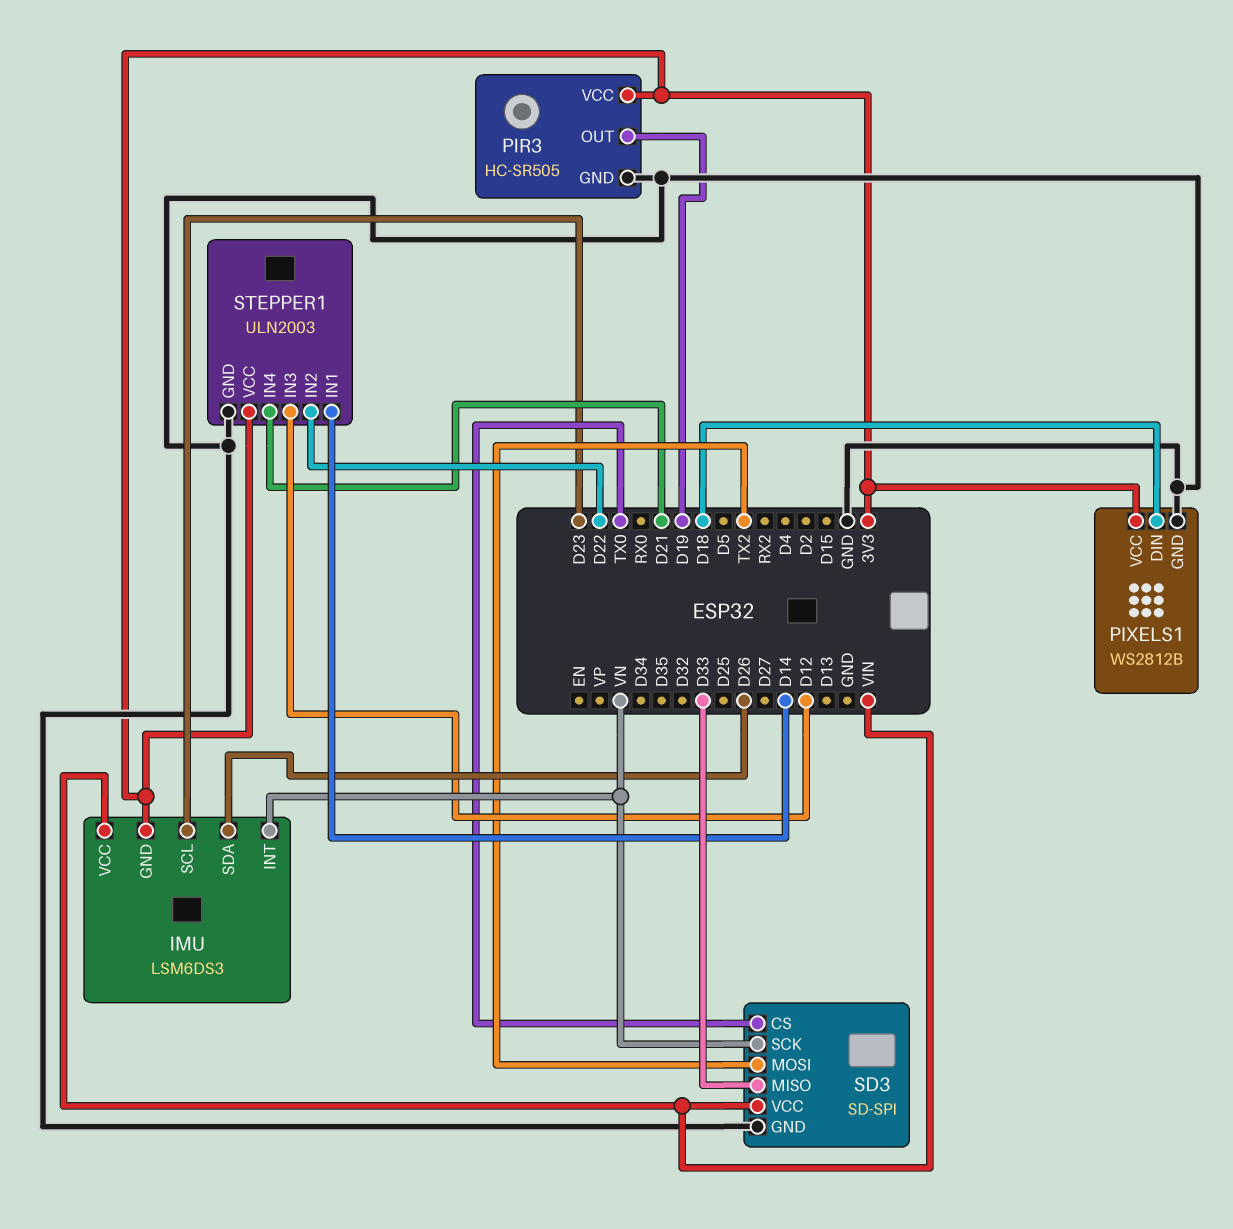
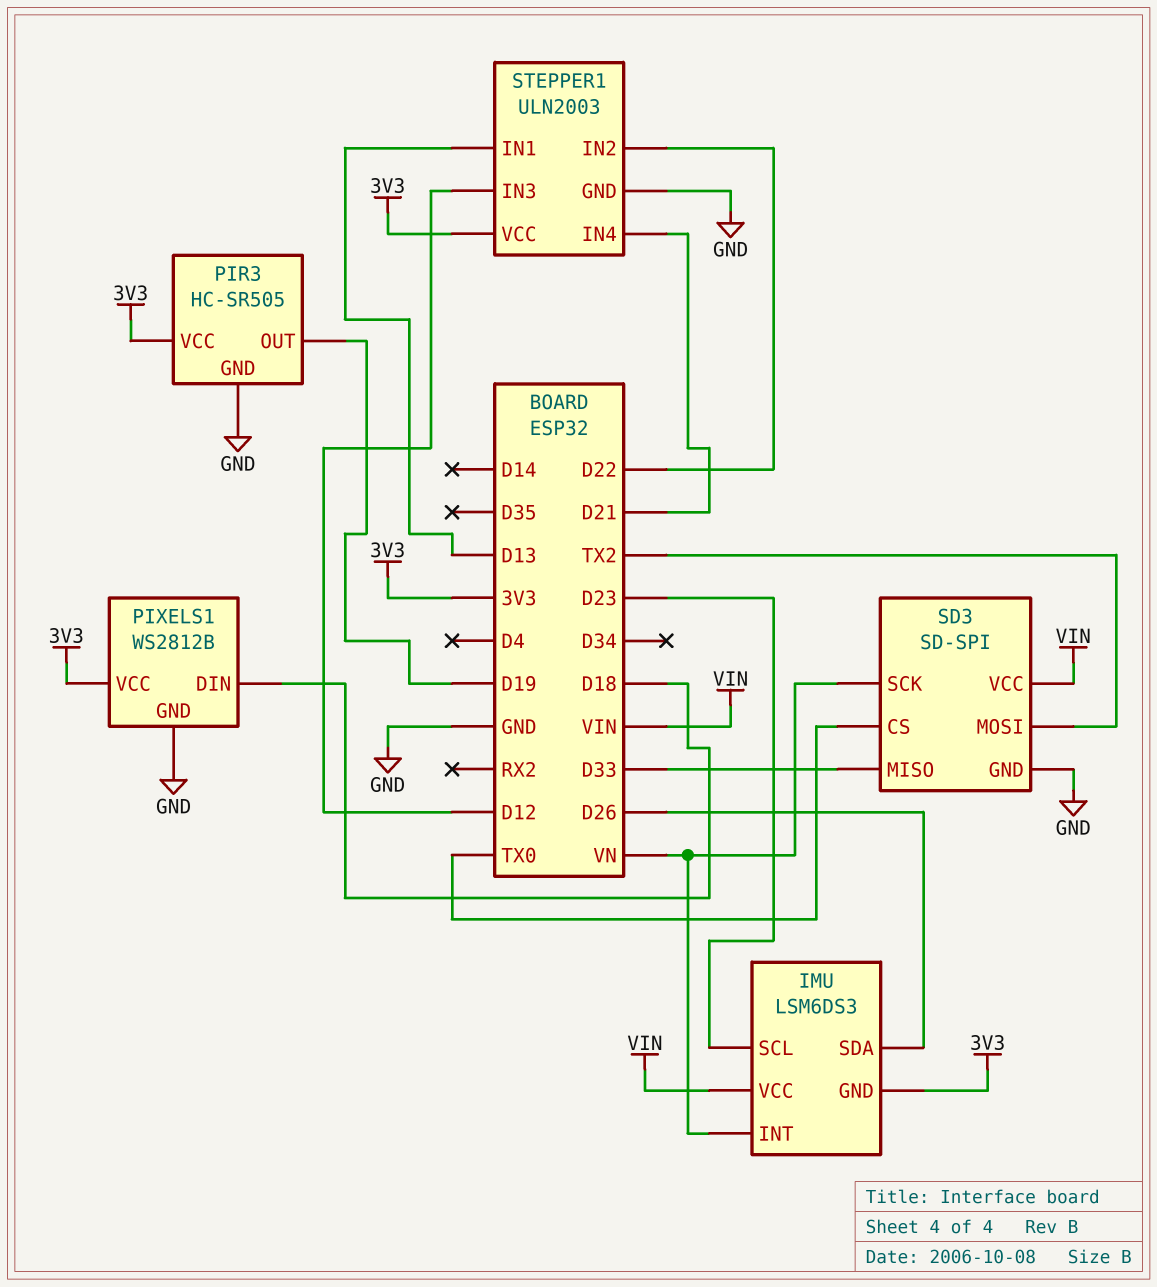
STEPPER1 pin IN1: D14 -> D13

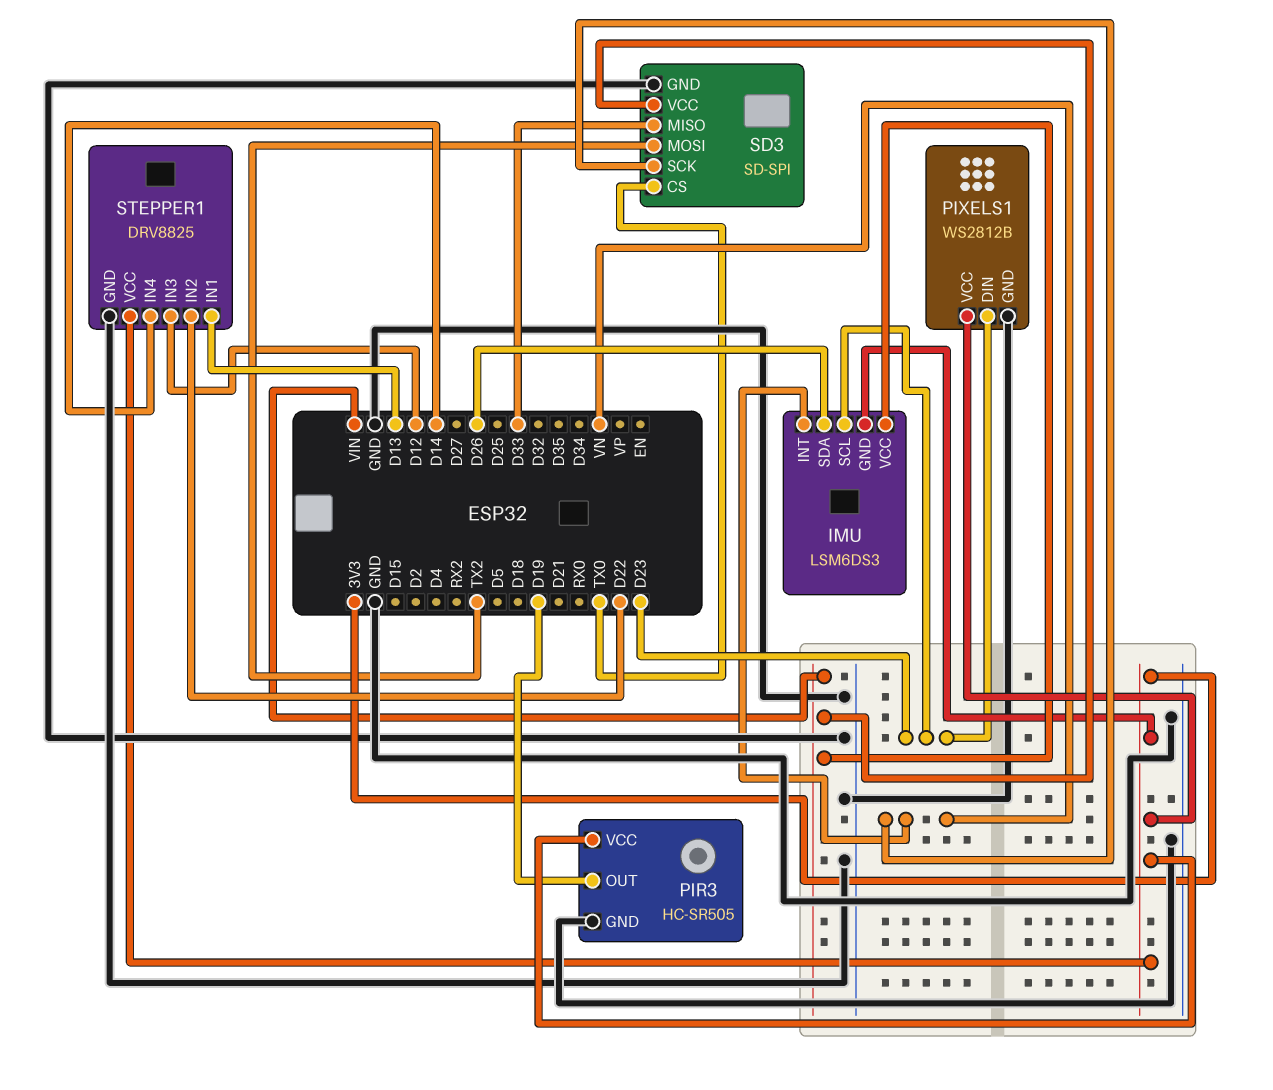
PIXELS1 pin DIN: D18 -> D23
STEPPER1: ULN2003 -> DRV8825
STEPPER1 pin IN4: D21 -> D14

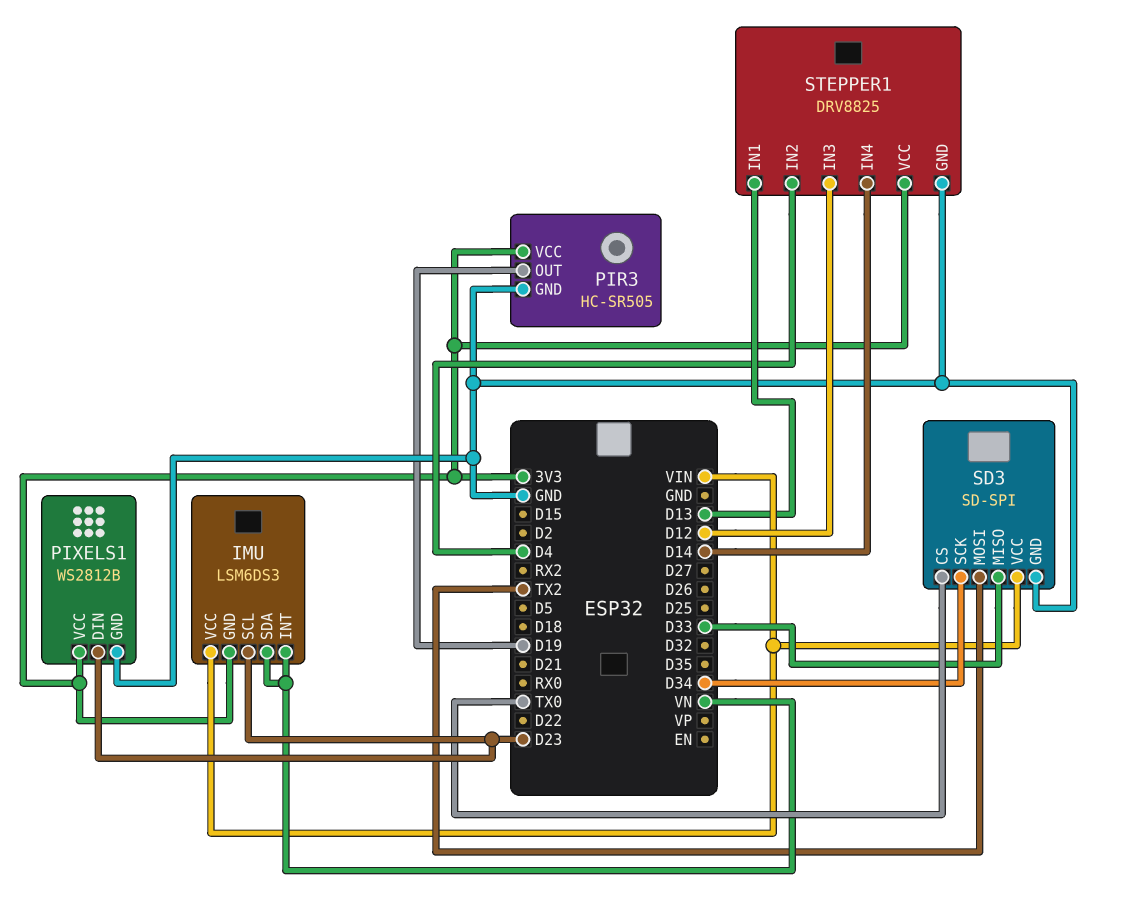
IMU pin SDA: D26 -> VN
SD3 pin SCK: VN -> D34
STEPPER1 pin IN2: D22 -> D4

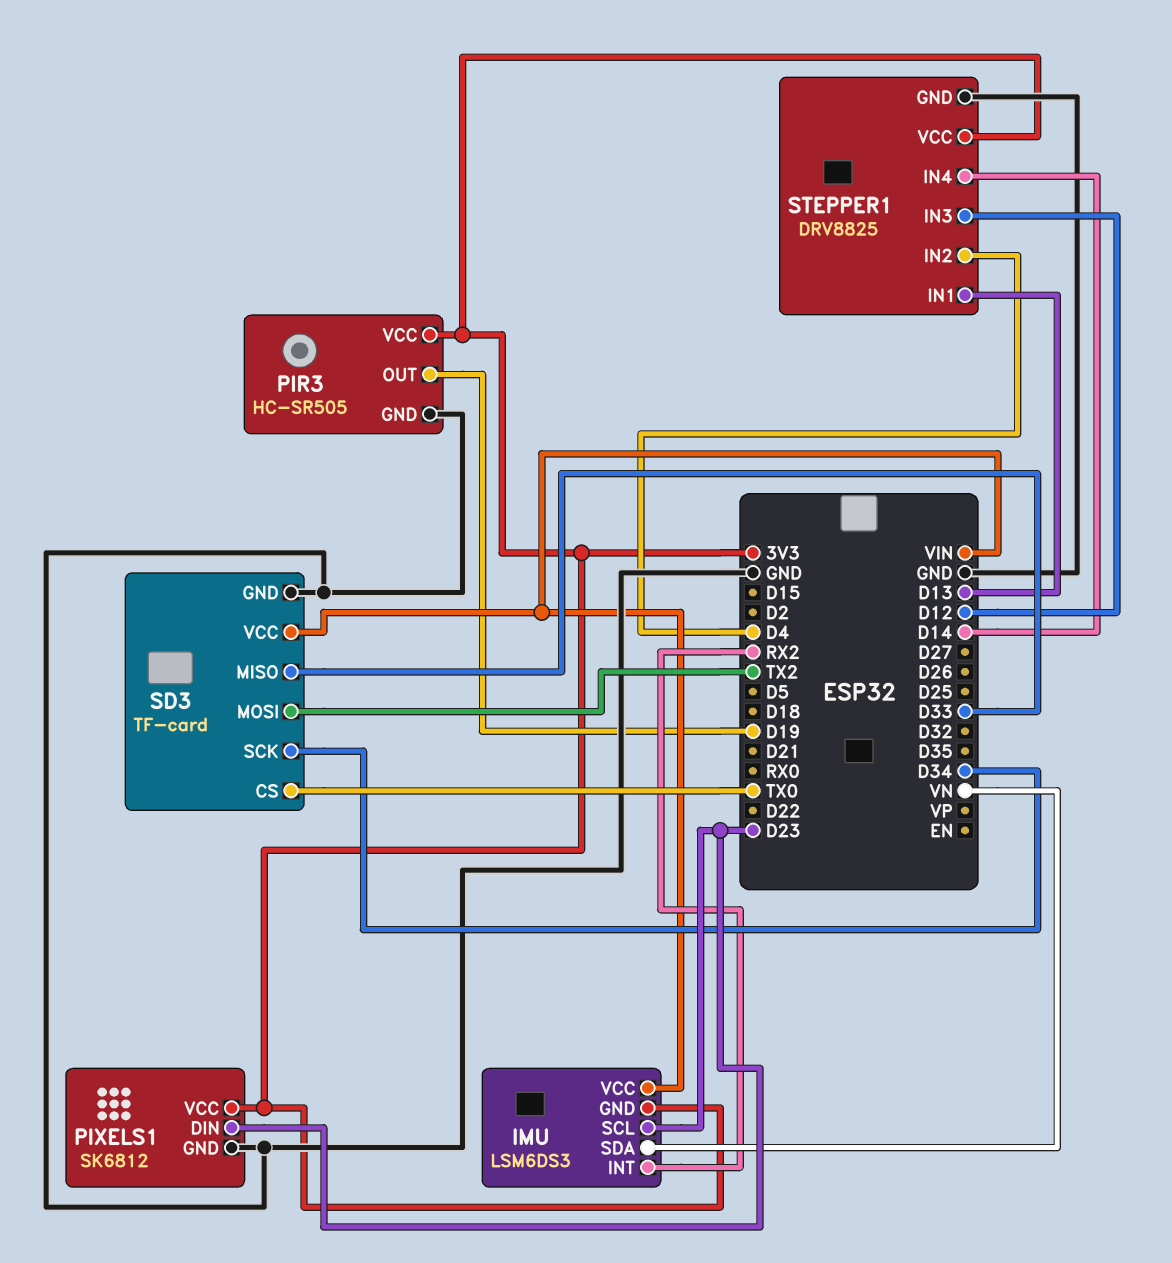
IMU pin INT: VN -> RX2
PIXELS1: WS2812B -> SK6812
SD3: SD-SPI -> TF-card

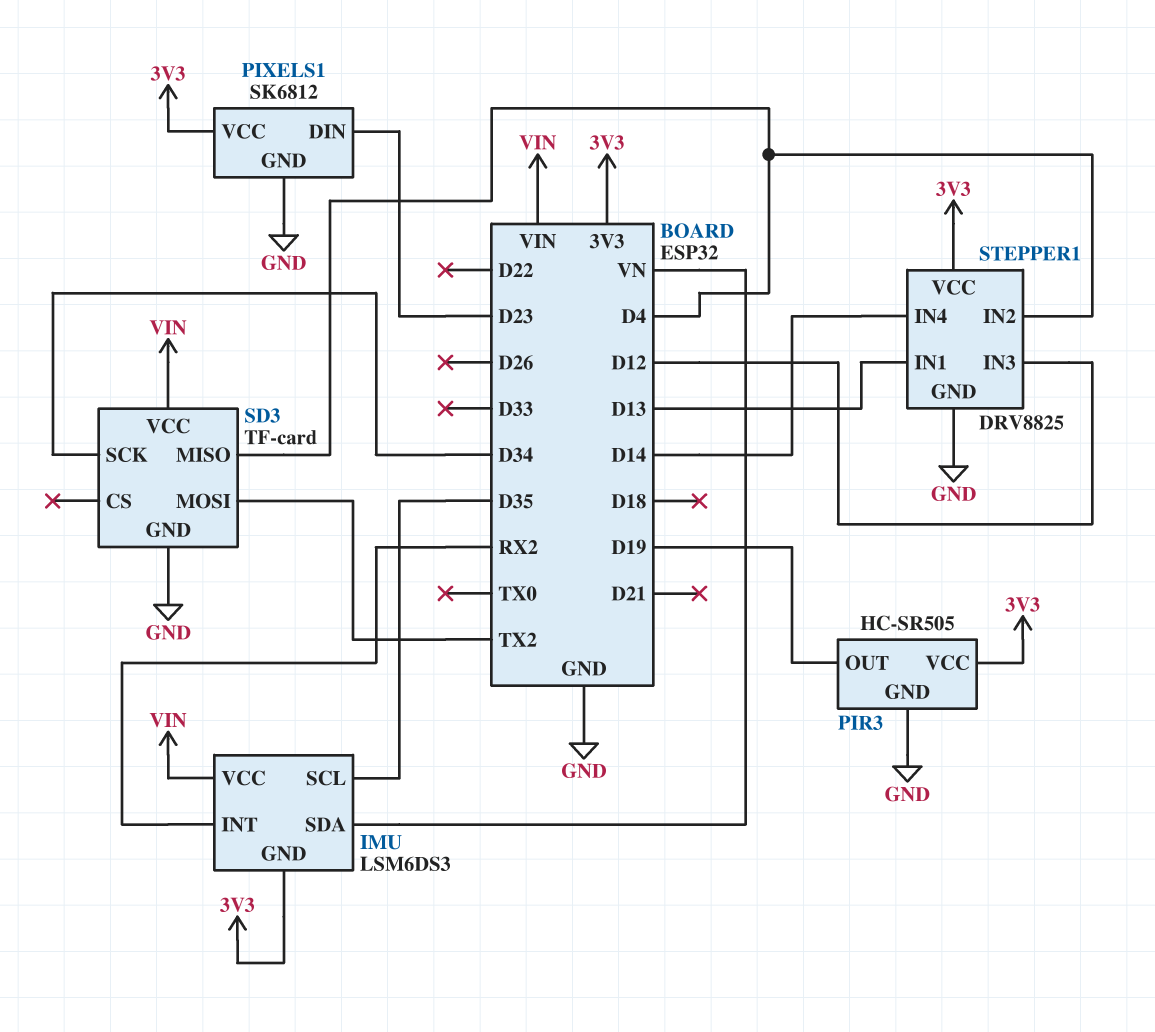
IMU pin SCL: D23 -> D35
SD3 pin CS: TX0 -> none
SD3 pin MISO: D33 -> D4

